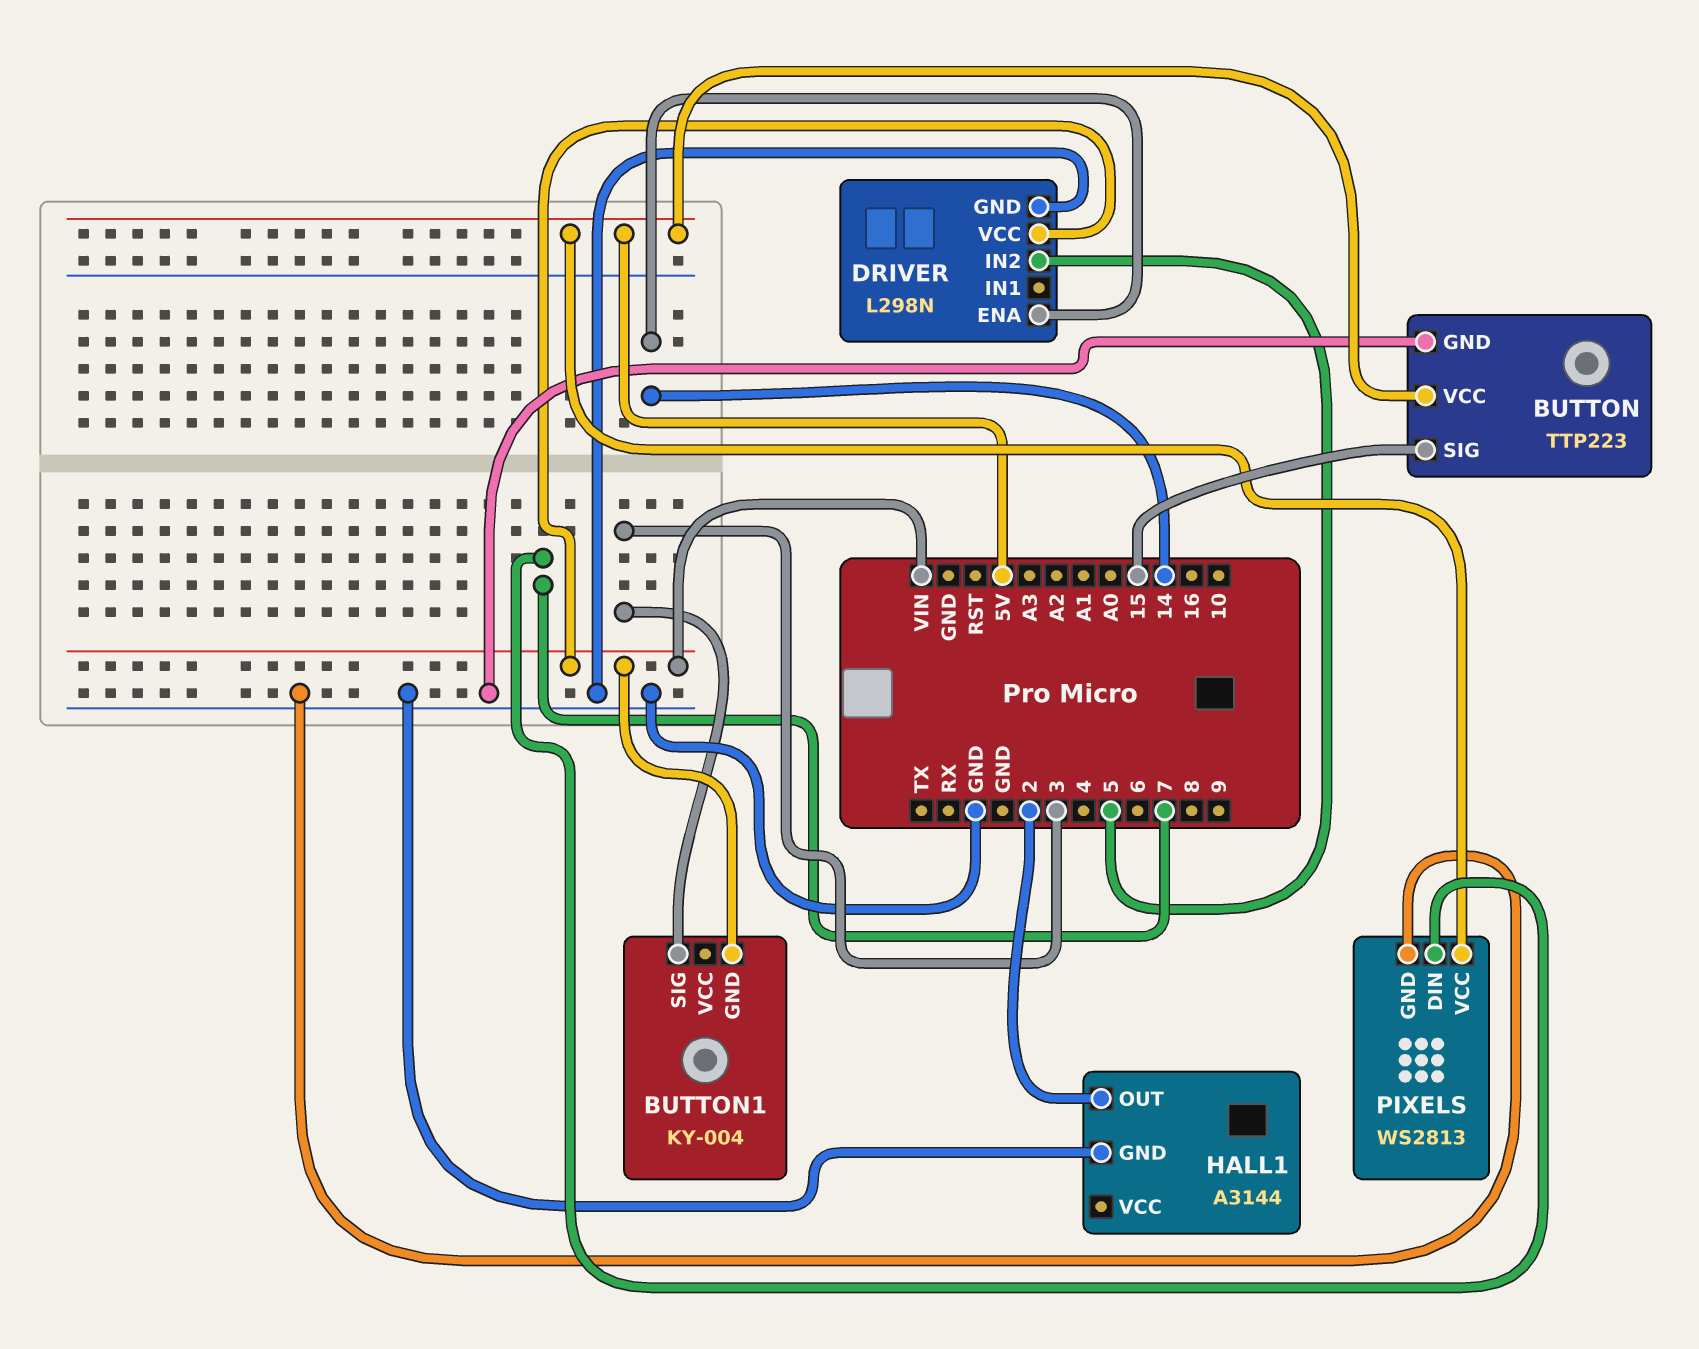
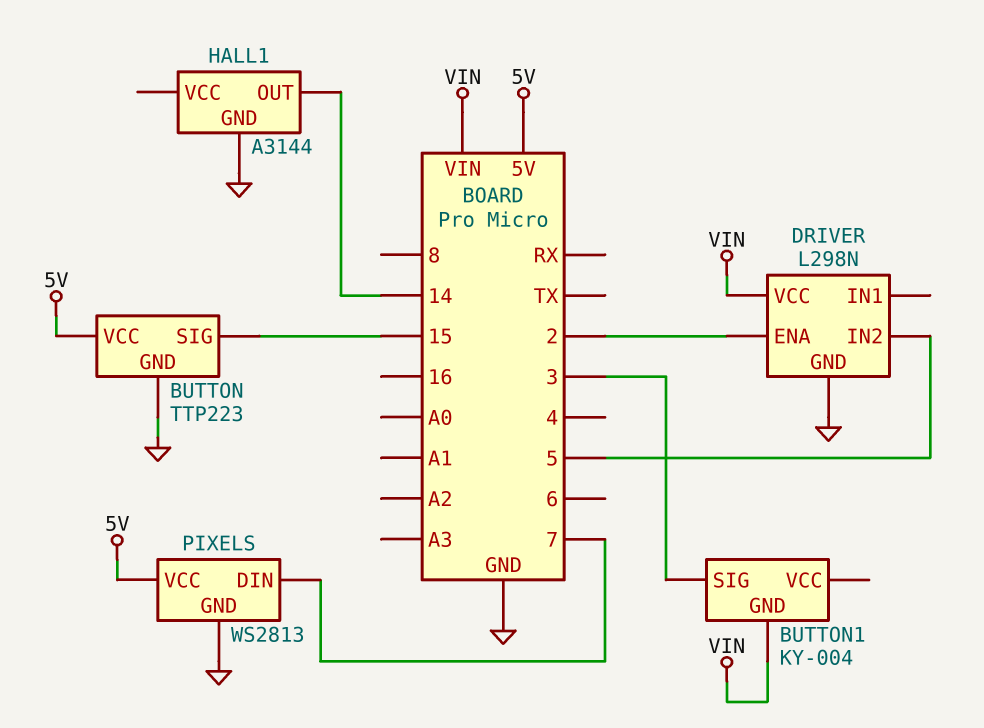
DRIVER pin ENA: 14 -> 2
HALL1 pin OUT: 2 -> 14

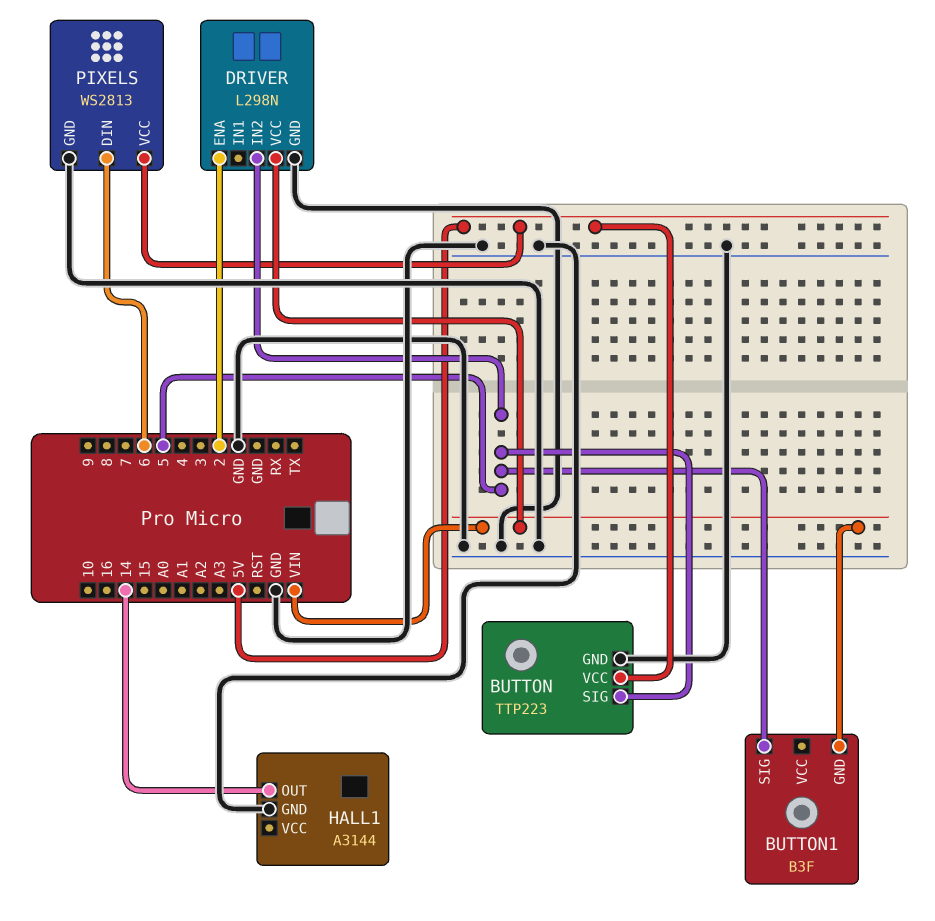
BUTTON pin SIG: 15 -> 5
BUTTON1: KY-004 -> B3F
BUTTON1 pin SIG: 3 -> 5
PIXELS pin DIN: 7 -> 6

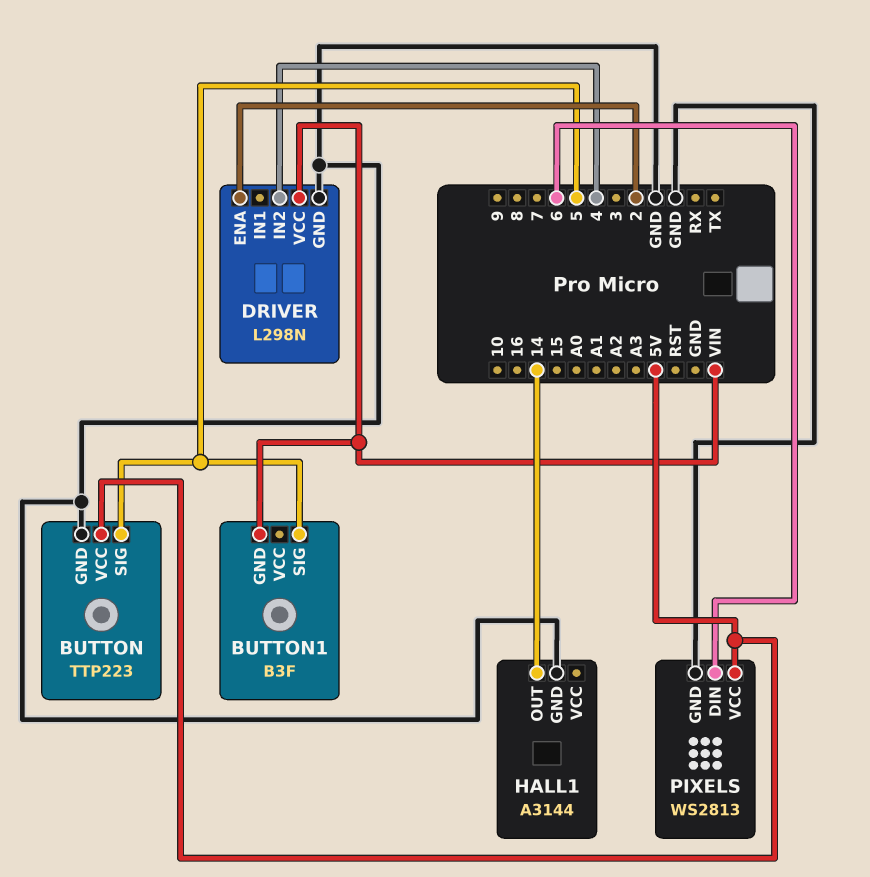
DRIVER pin IN2: 5 -> 4

